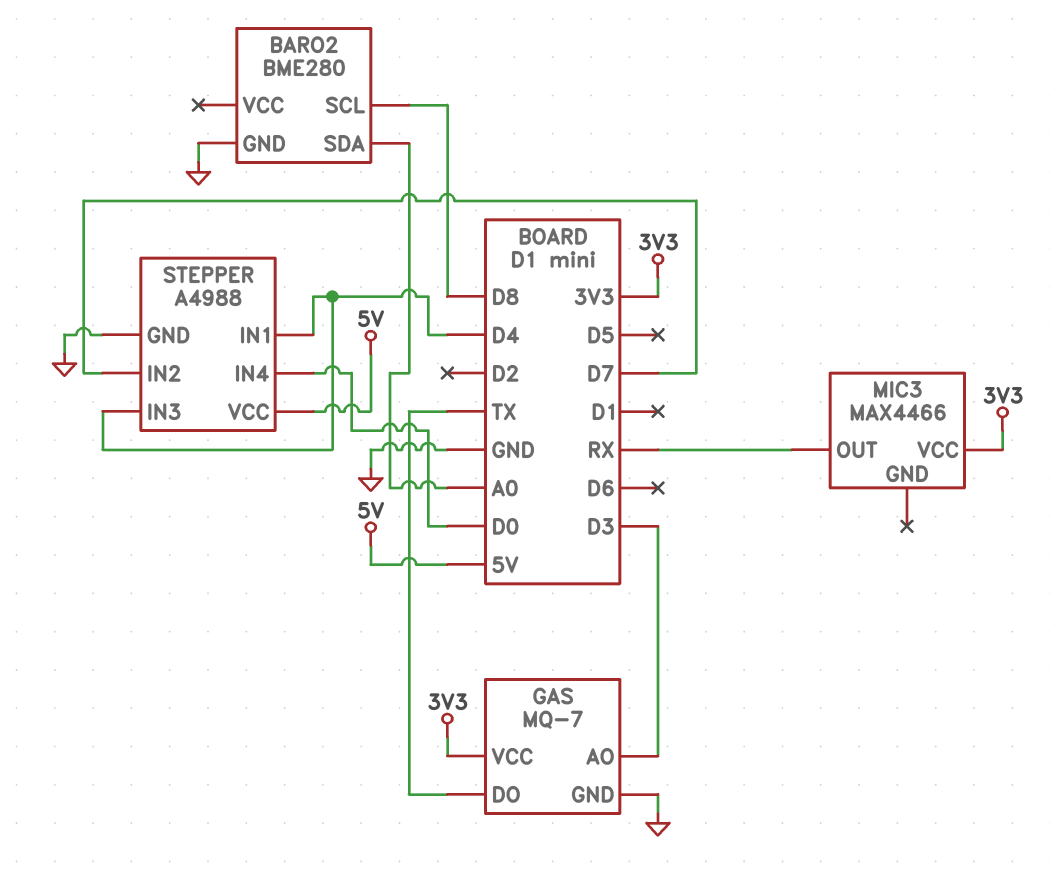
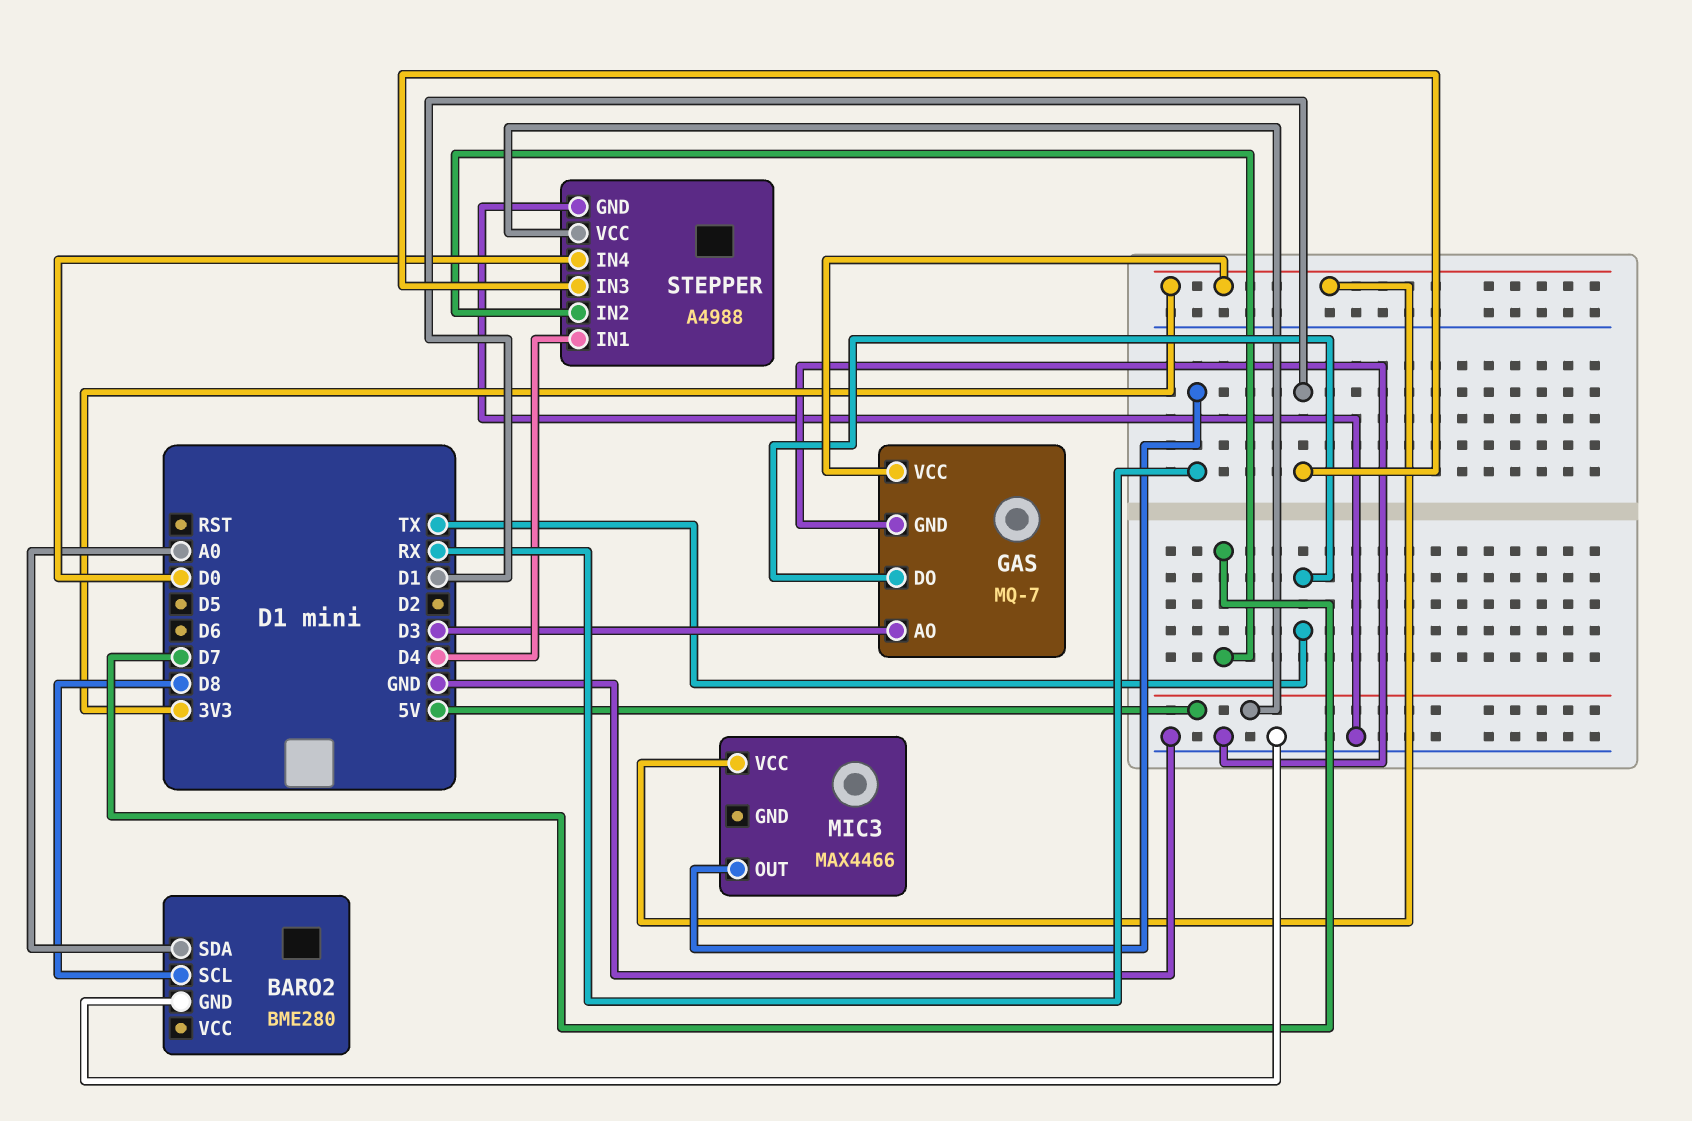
STEPPER pin IN3: D4 -> D1

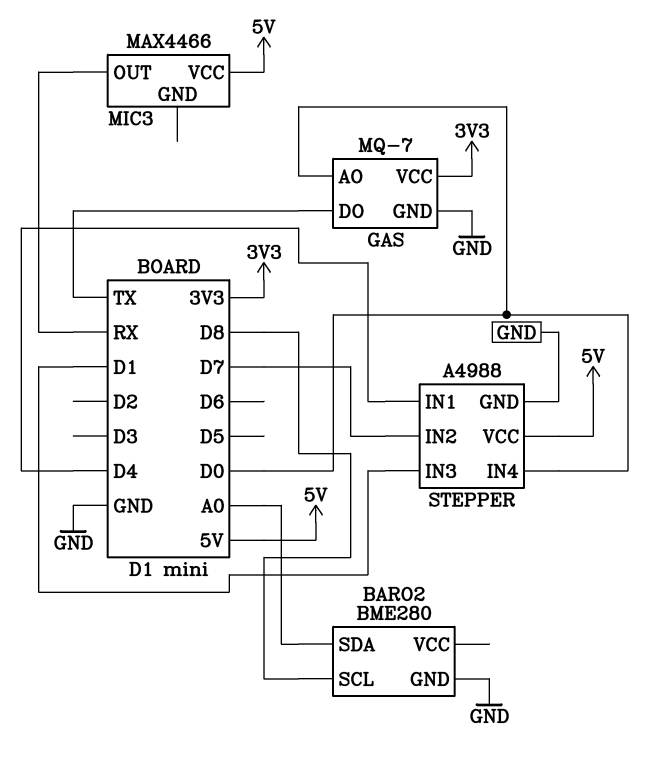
GAS pin AO: D3 -> D0
MIC3 pin VCC: 3V3 -> 5V

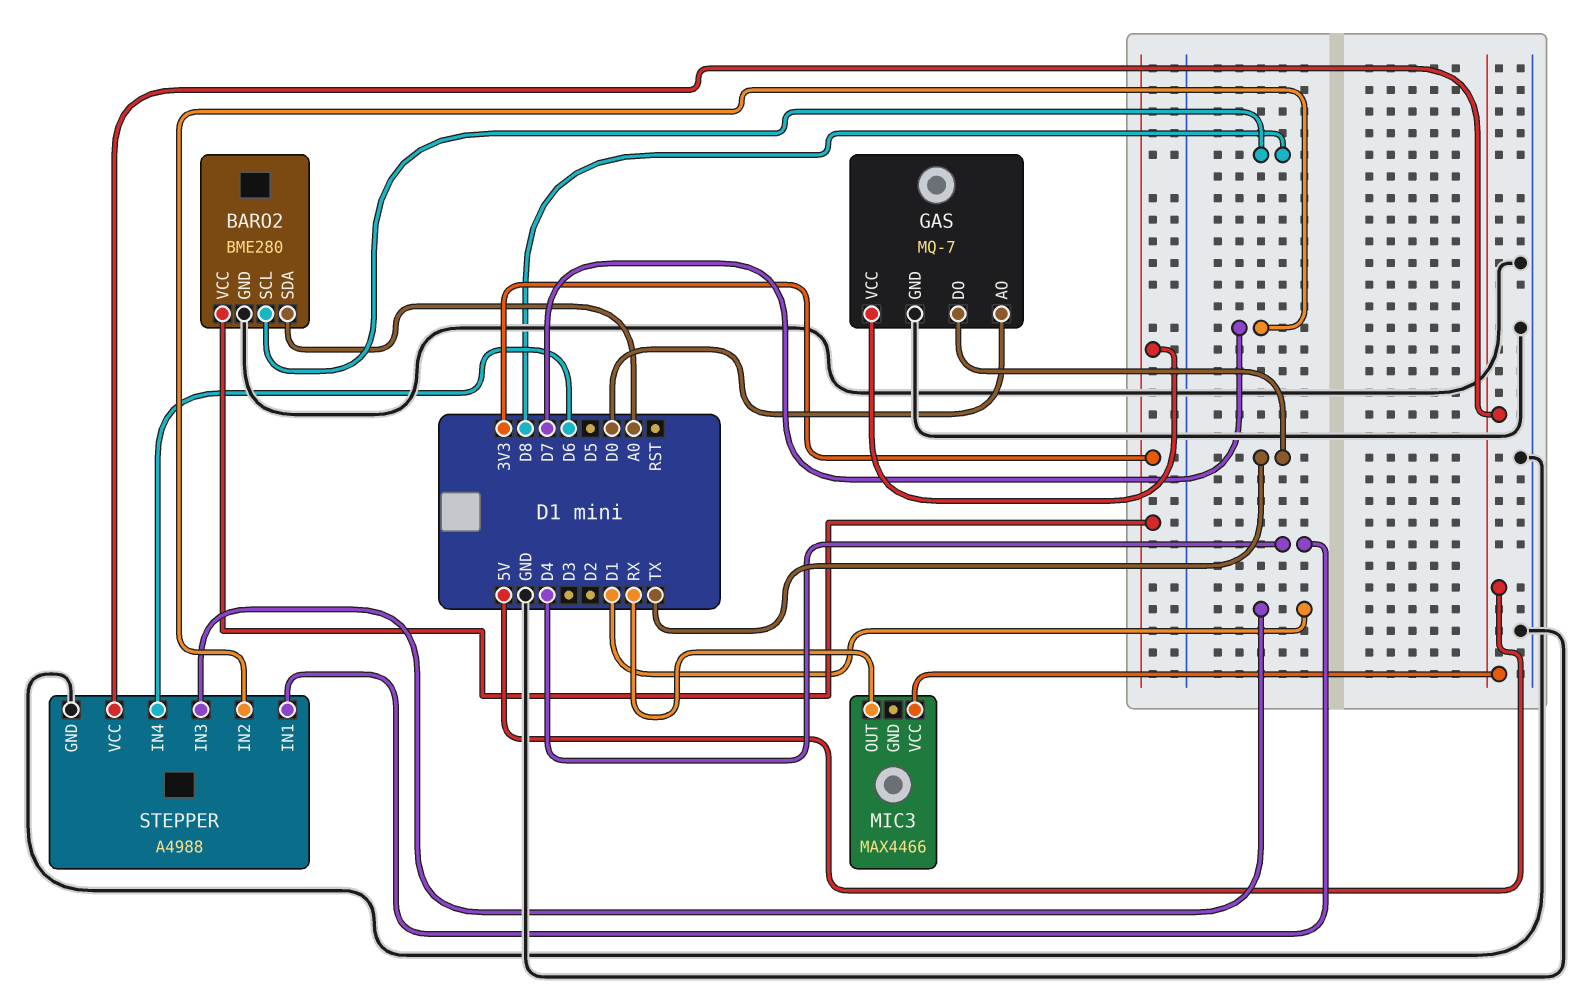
BARO2 pin VCC: none -> 3V3
STEPPER pin IN4: D0 -> D6

